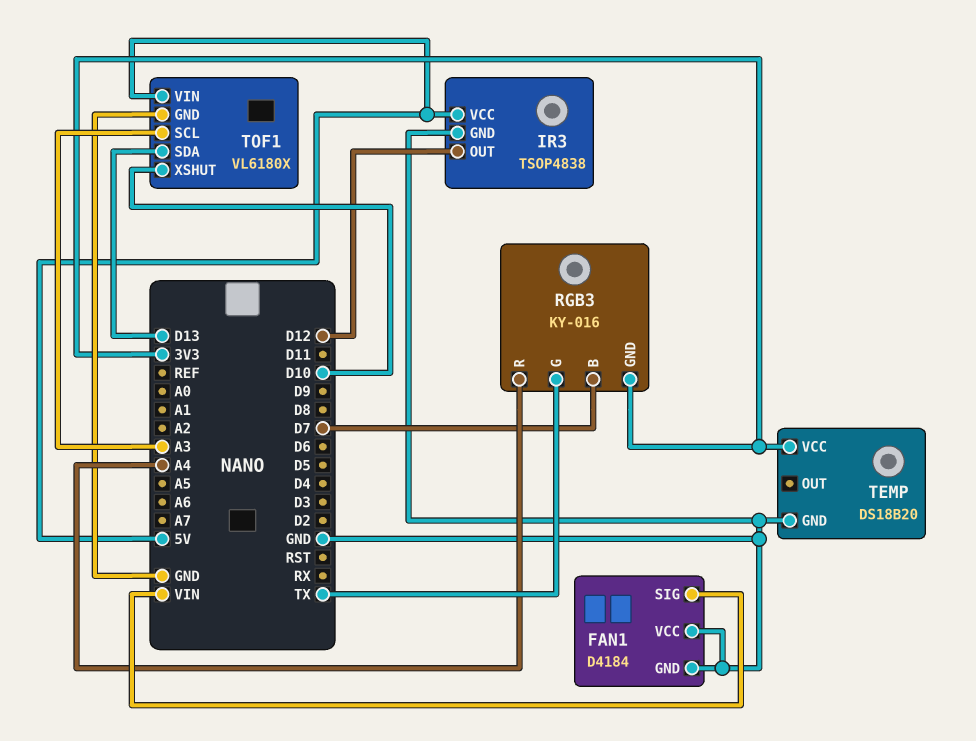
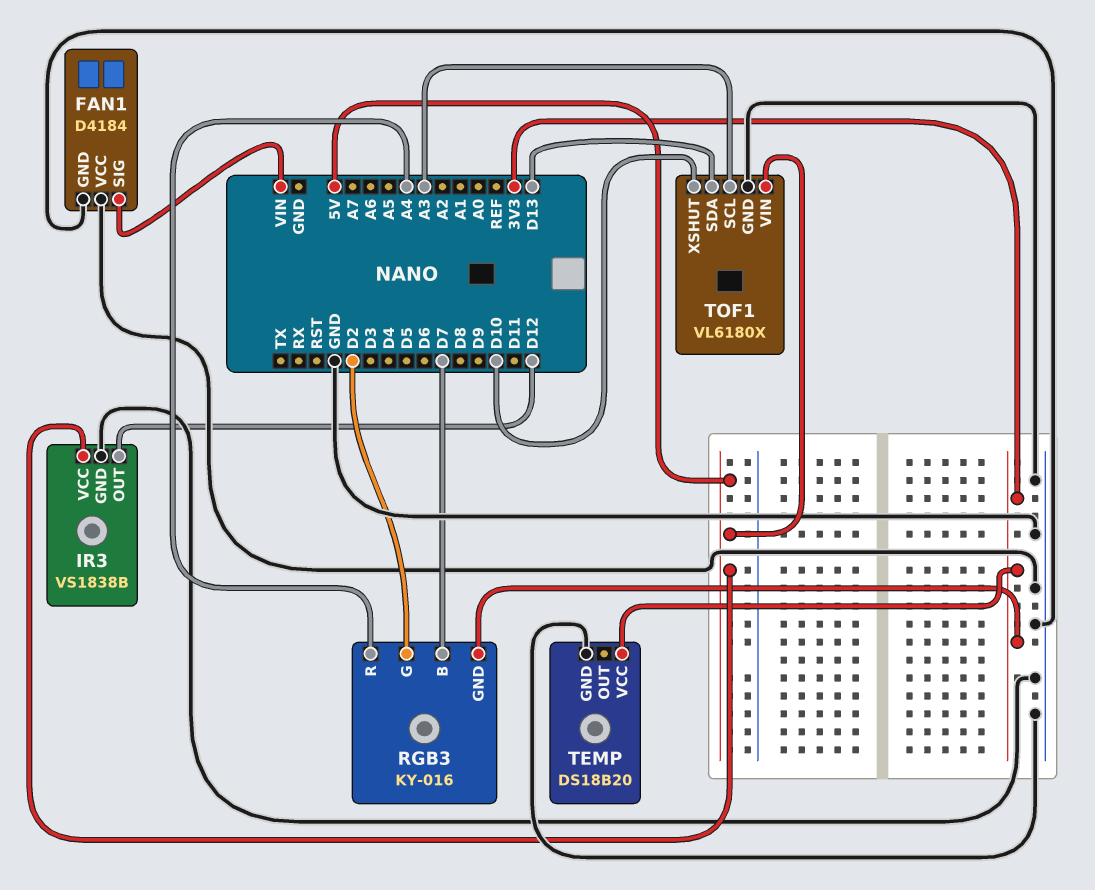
IR3: TSOP4838 -> VS1838B
RGB3 pin G: TX -> D2

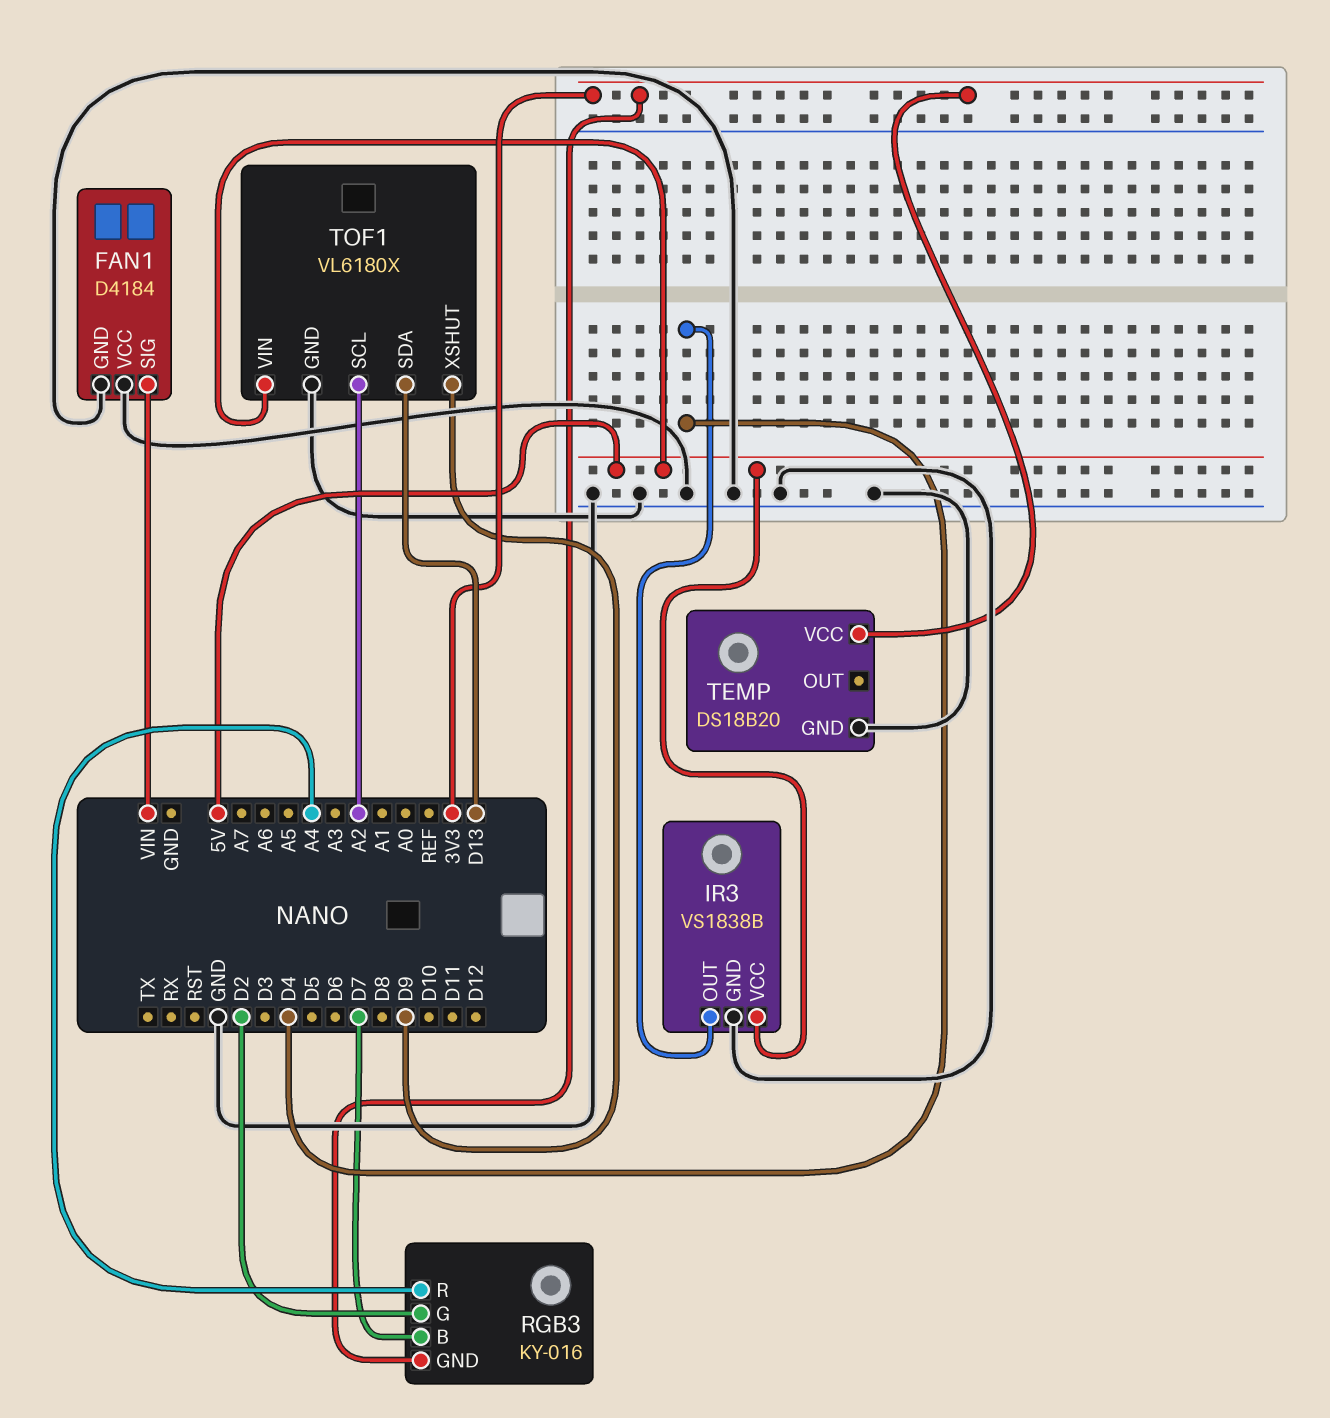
IR3 pin OUT: D12 -> D4
TOF1 pin SCL: A3 -> A2
TOF1 pin XSHUT: D10 -> D9

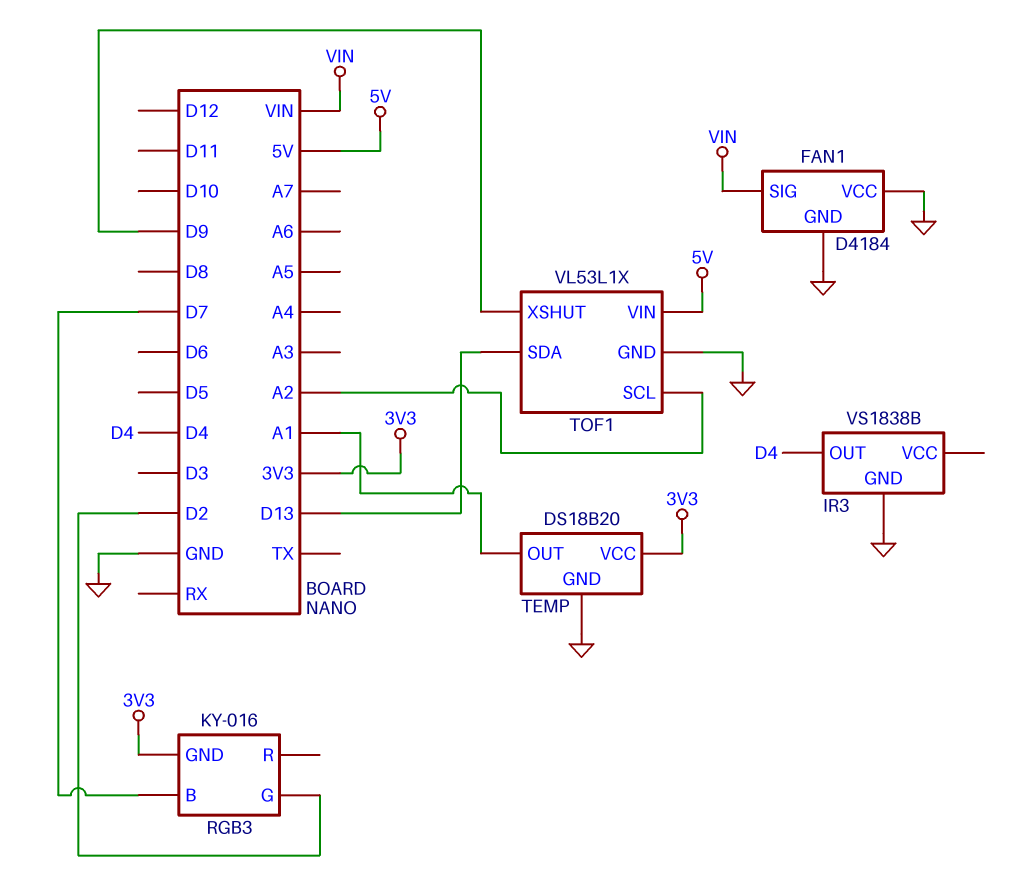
IR3 pin VCC: 5V -> none
RGB3 pin R: A4 -> none
TEMP pin OUT: none -> A1
TOF1: VL6180X -> VL53L1X

